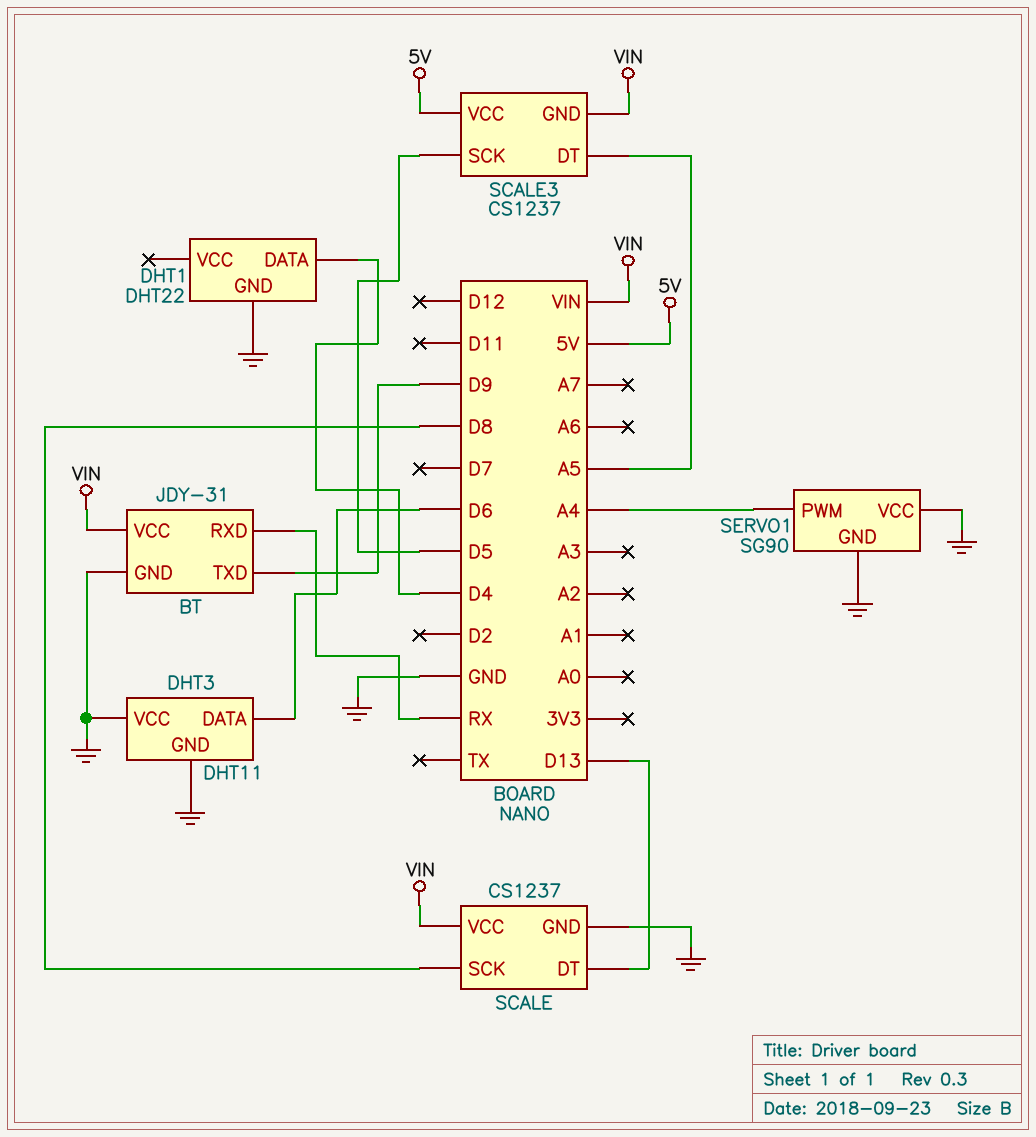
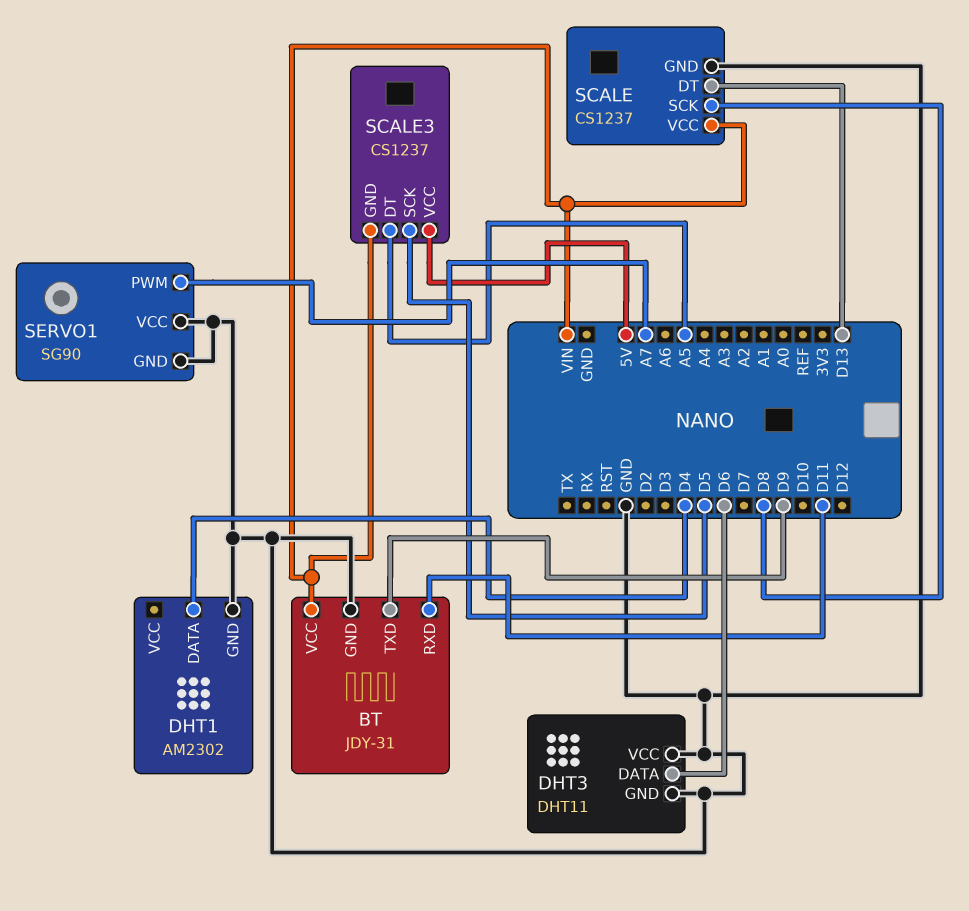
BT pin RXD: RX -> D11
DHT1: DHT22 -> AM2302
SERVO1 pin PWM: A4 -> A7

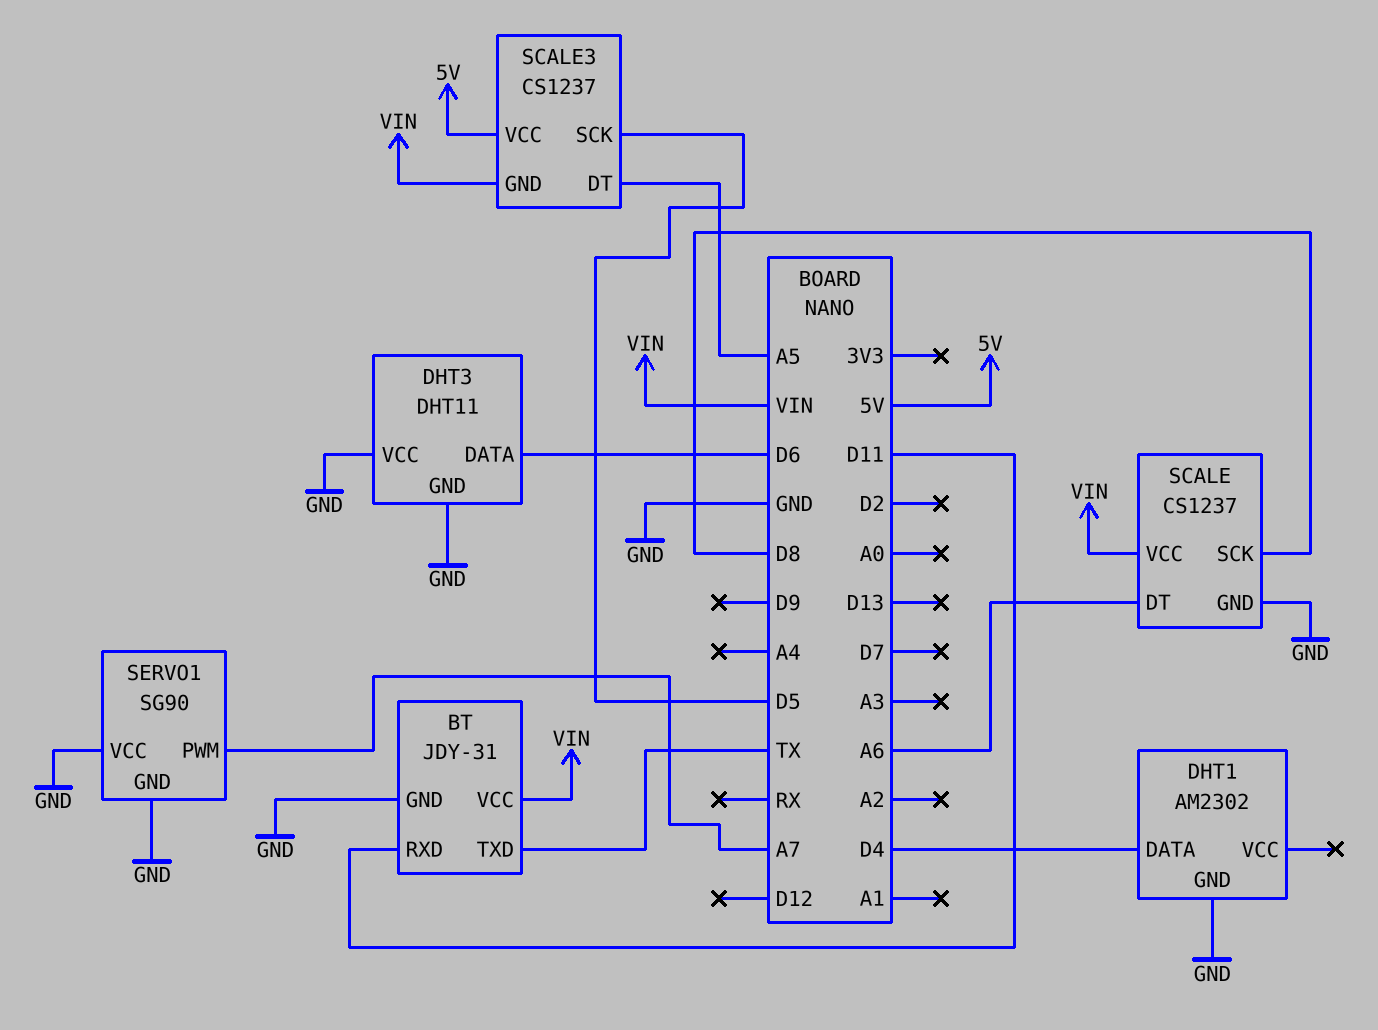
BT pin TXD: D9 -> TX
SCALE pin DT: D13 -> A6

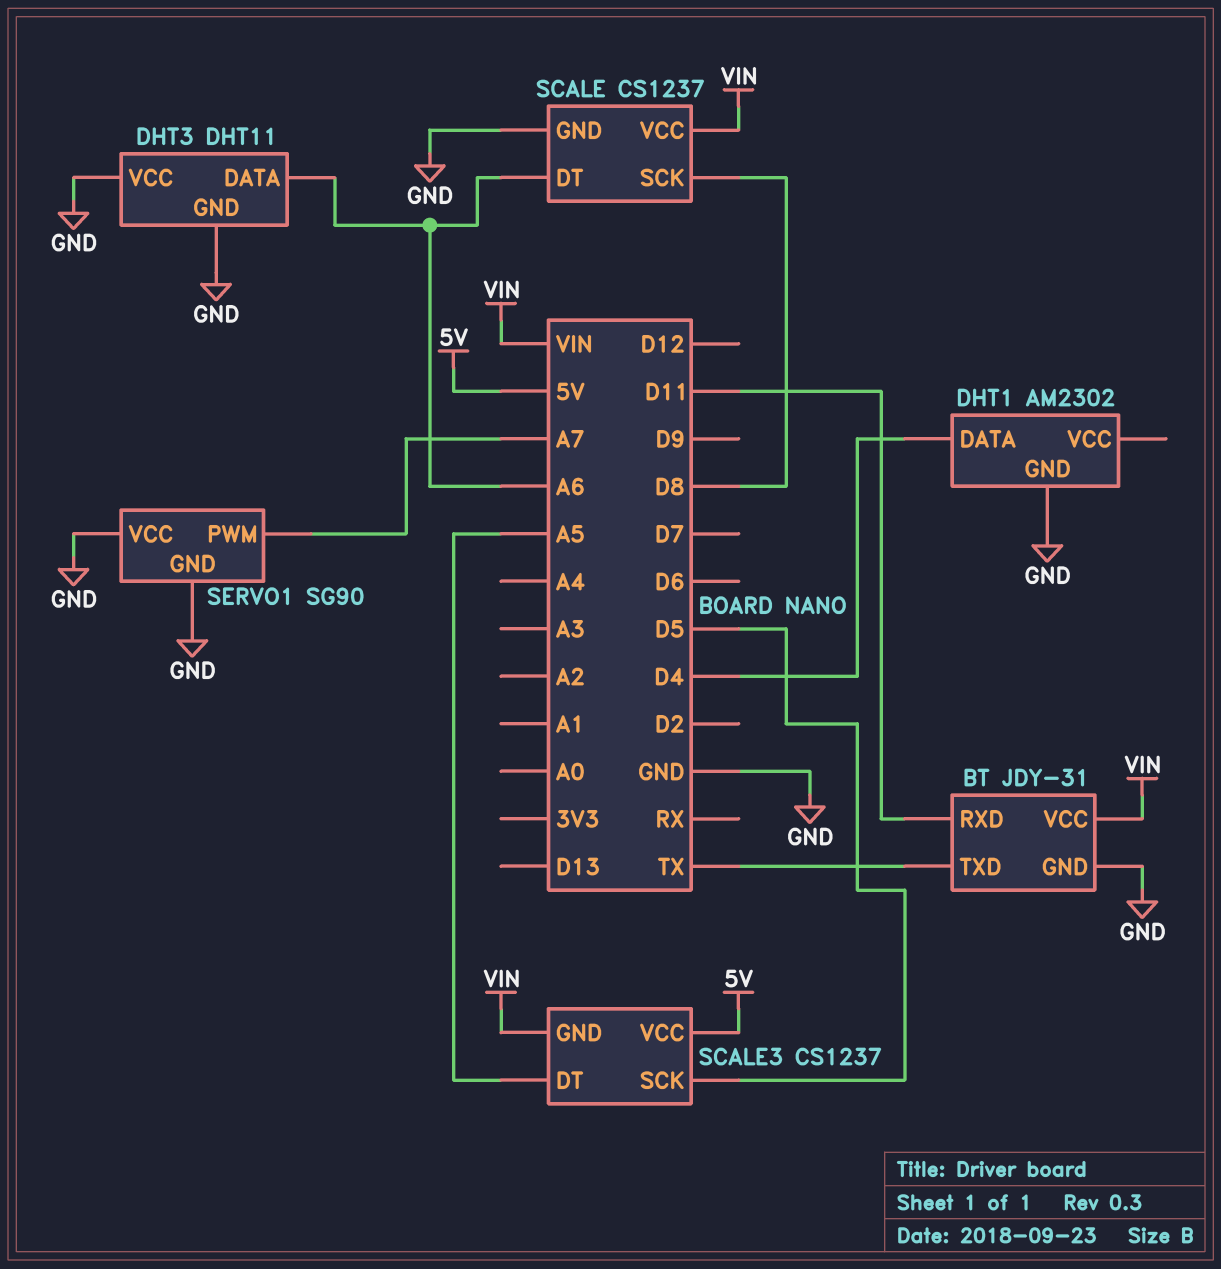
DHT3 pin DATA: D6 -> A6

